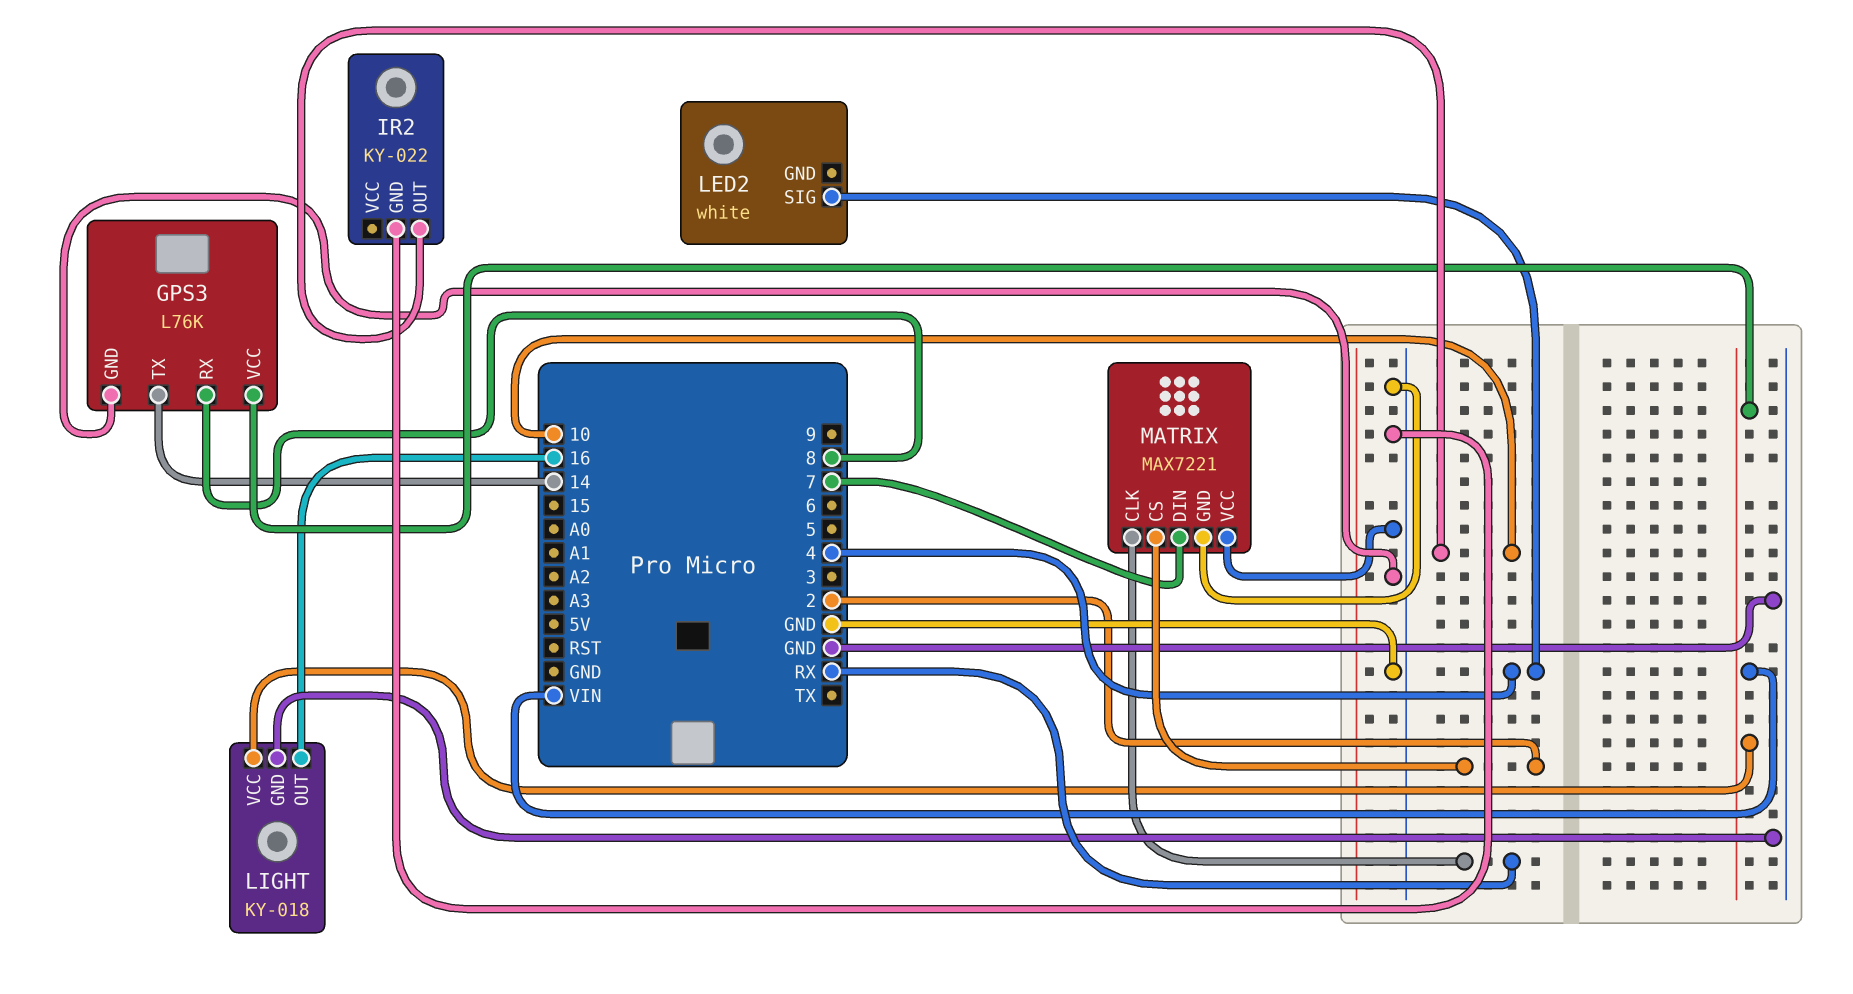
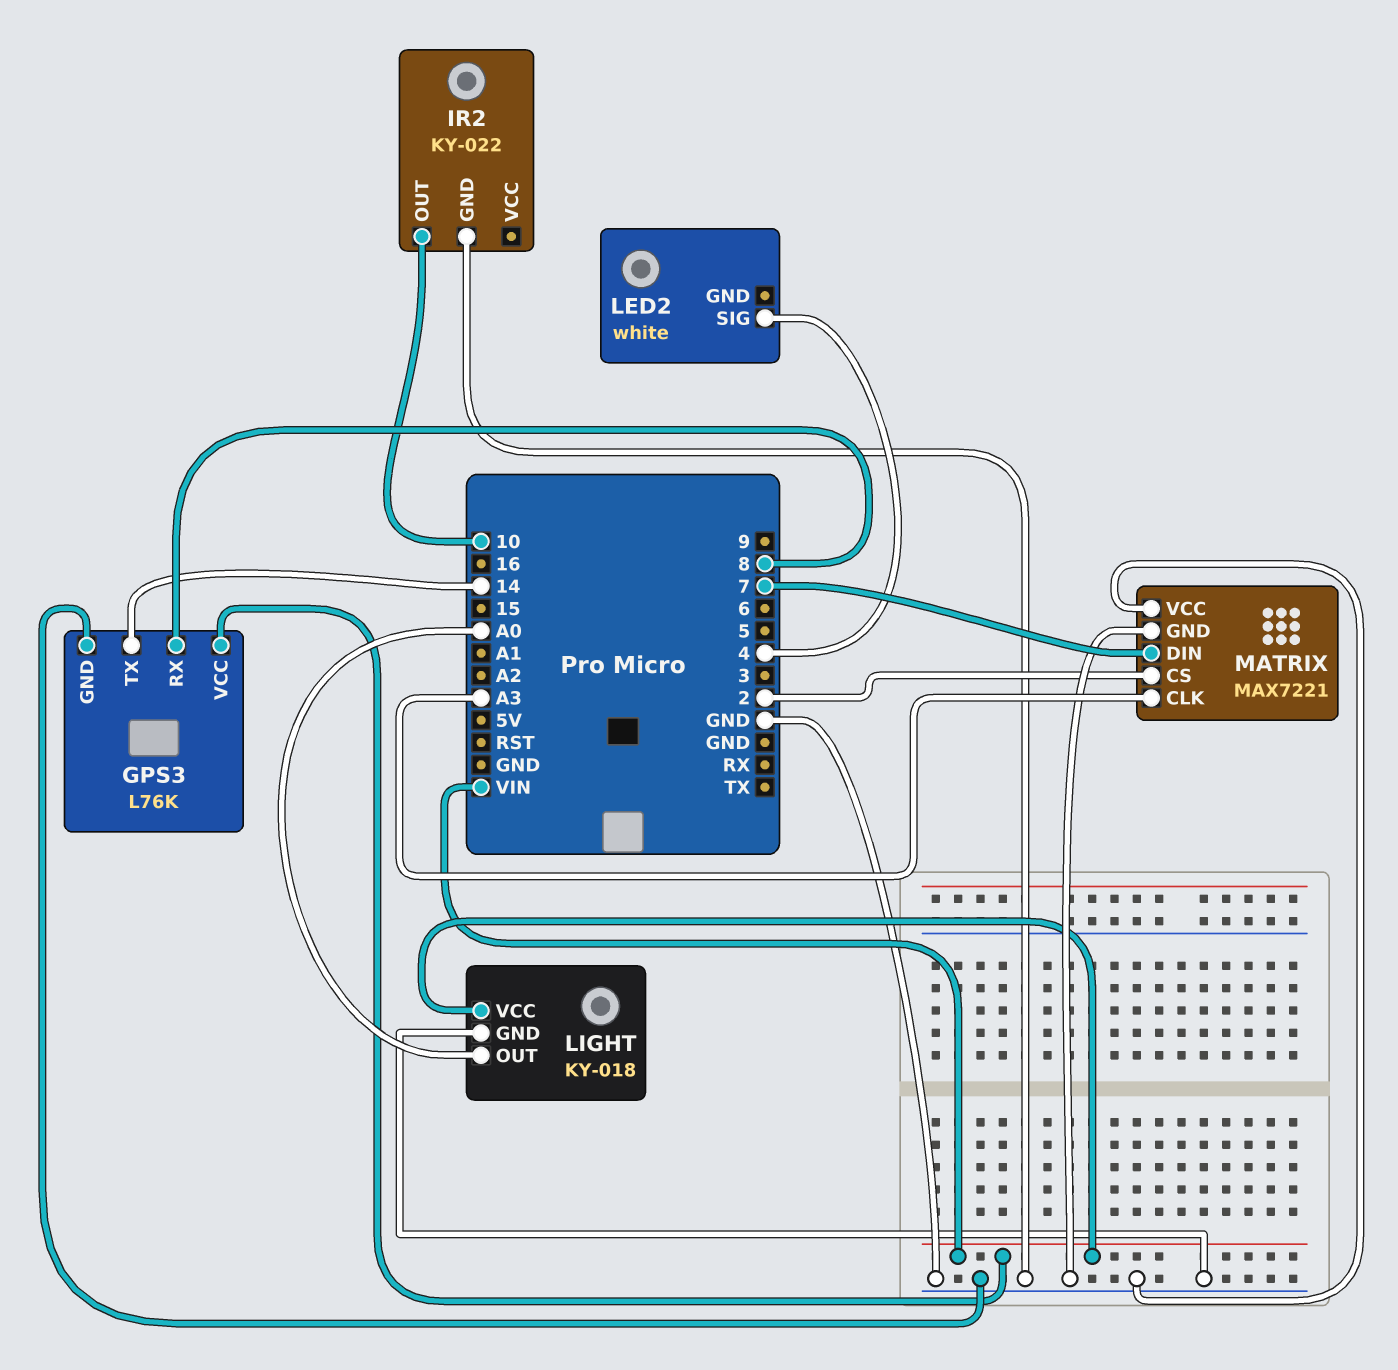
LIGHT pin OUT: 16 -> A0
MATRIX pin CLK: RX -> A3

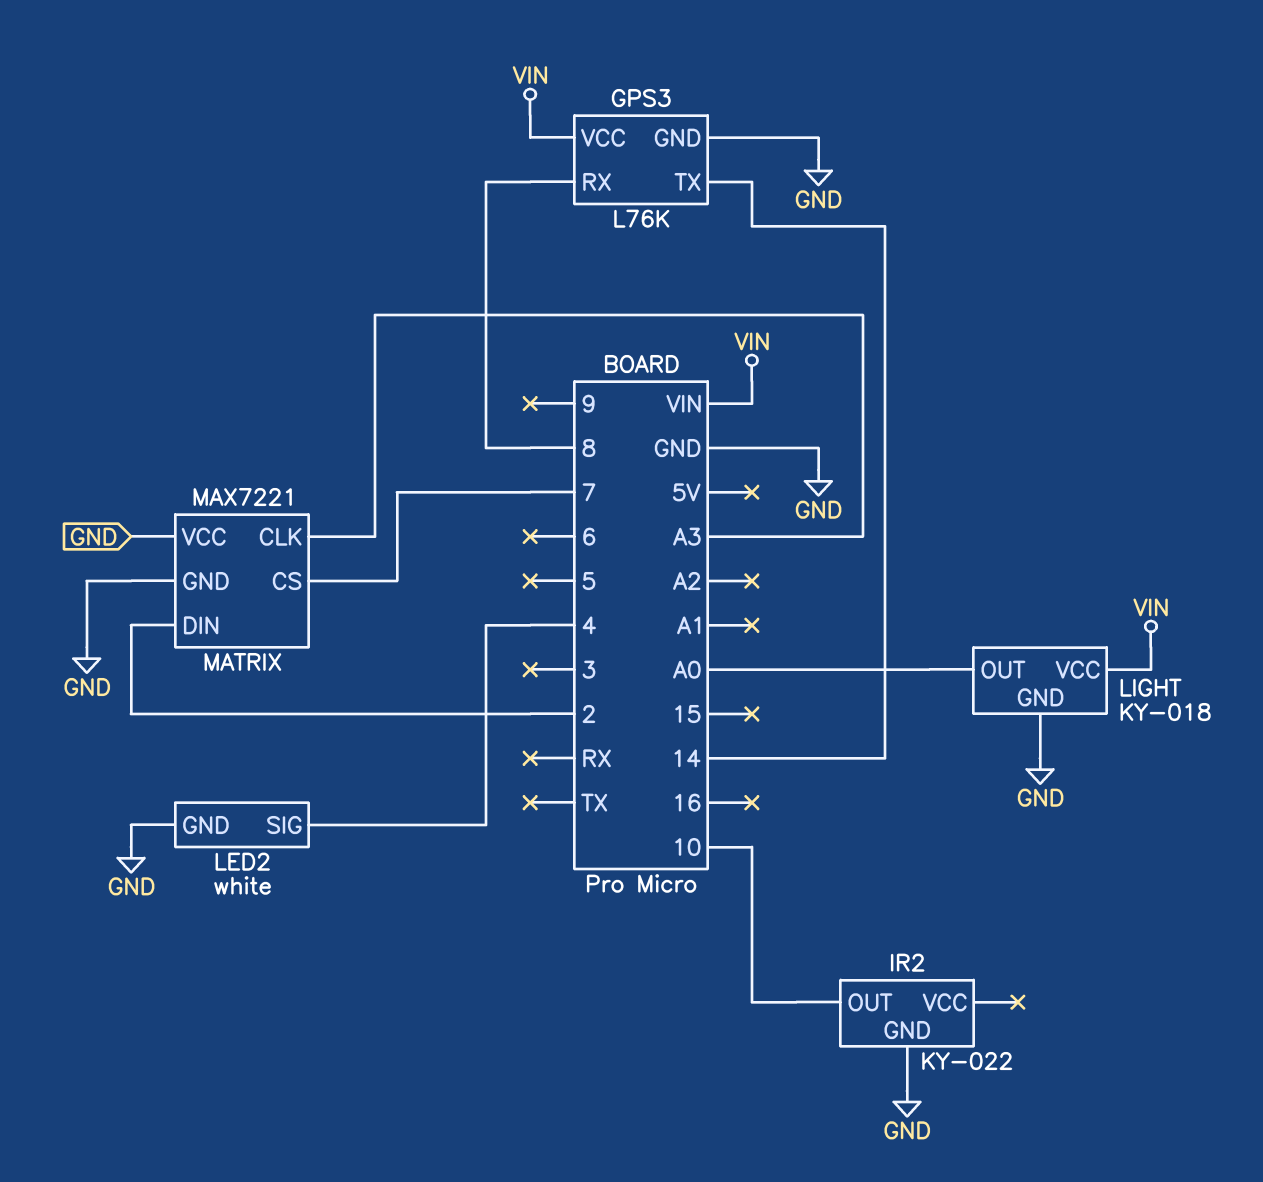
LED2 pin GND: none -> GND
MATRIX pin CS: 2 -> 7
MATRIX pin DIN: 7 -> 2

